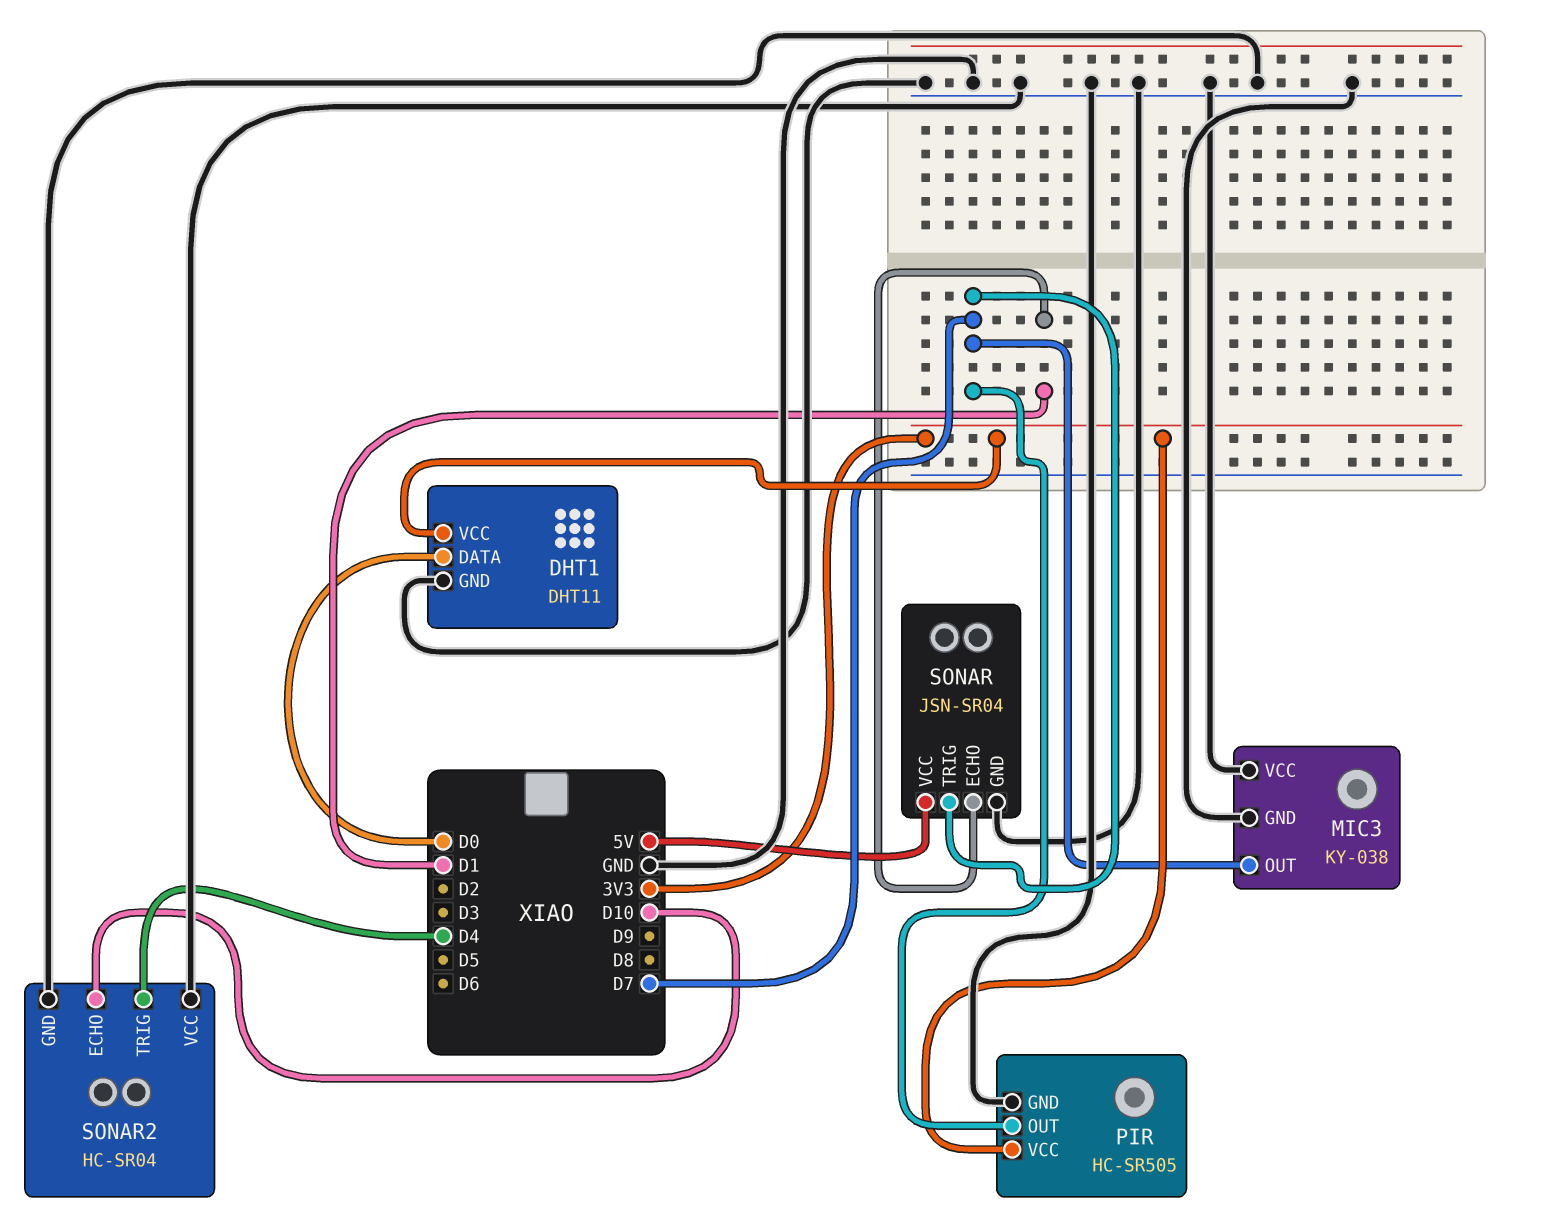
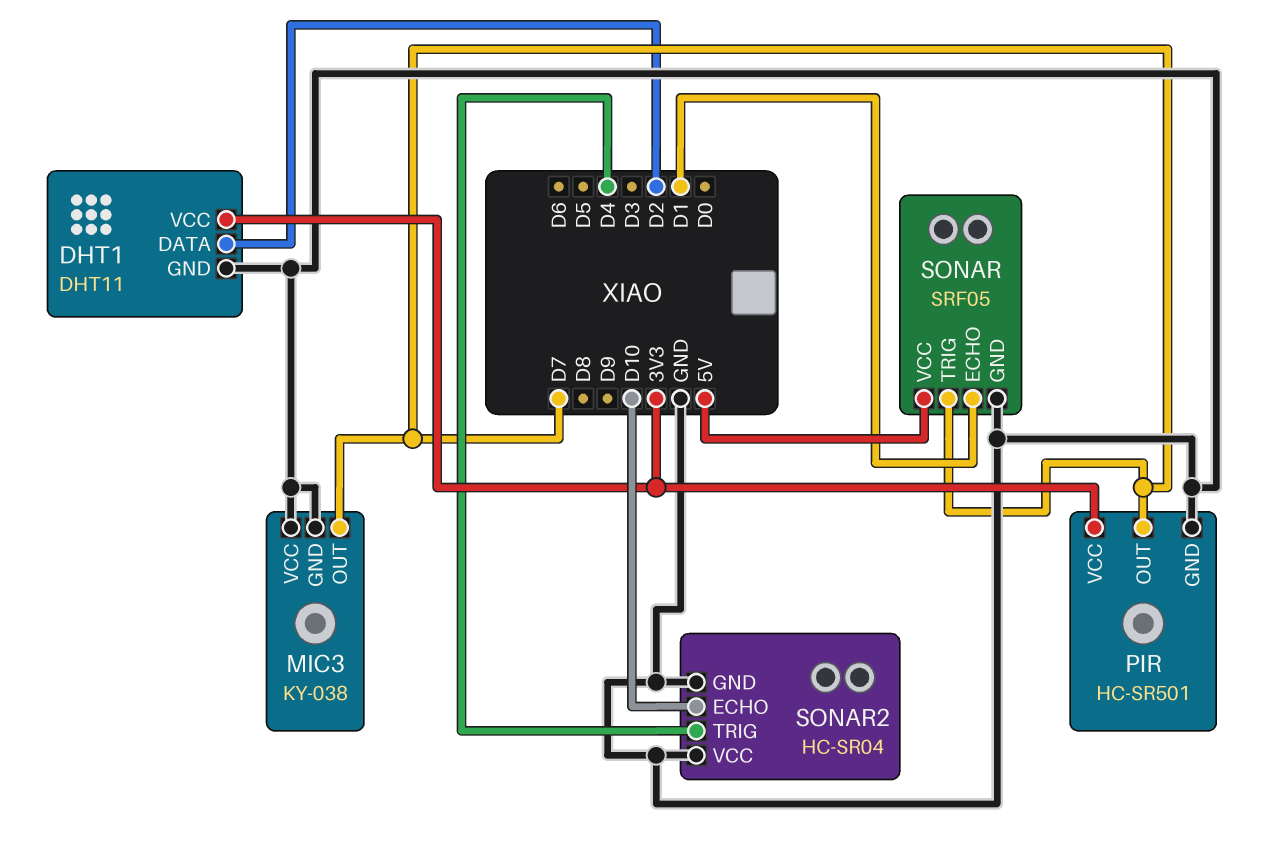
DHT1 pin DATA: D0 -> D2
PIR: HC-SR505 -> HC-SR501
SONAR: JSN-SR04 -> SRF05

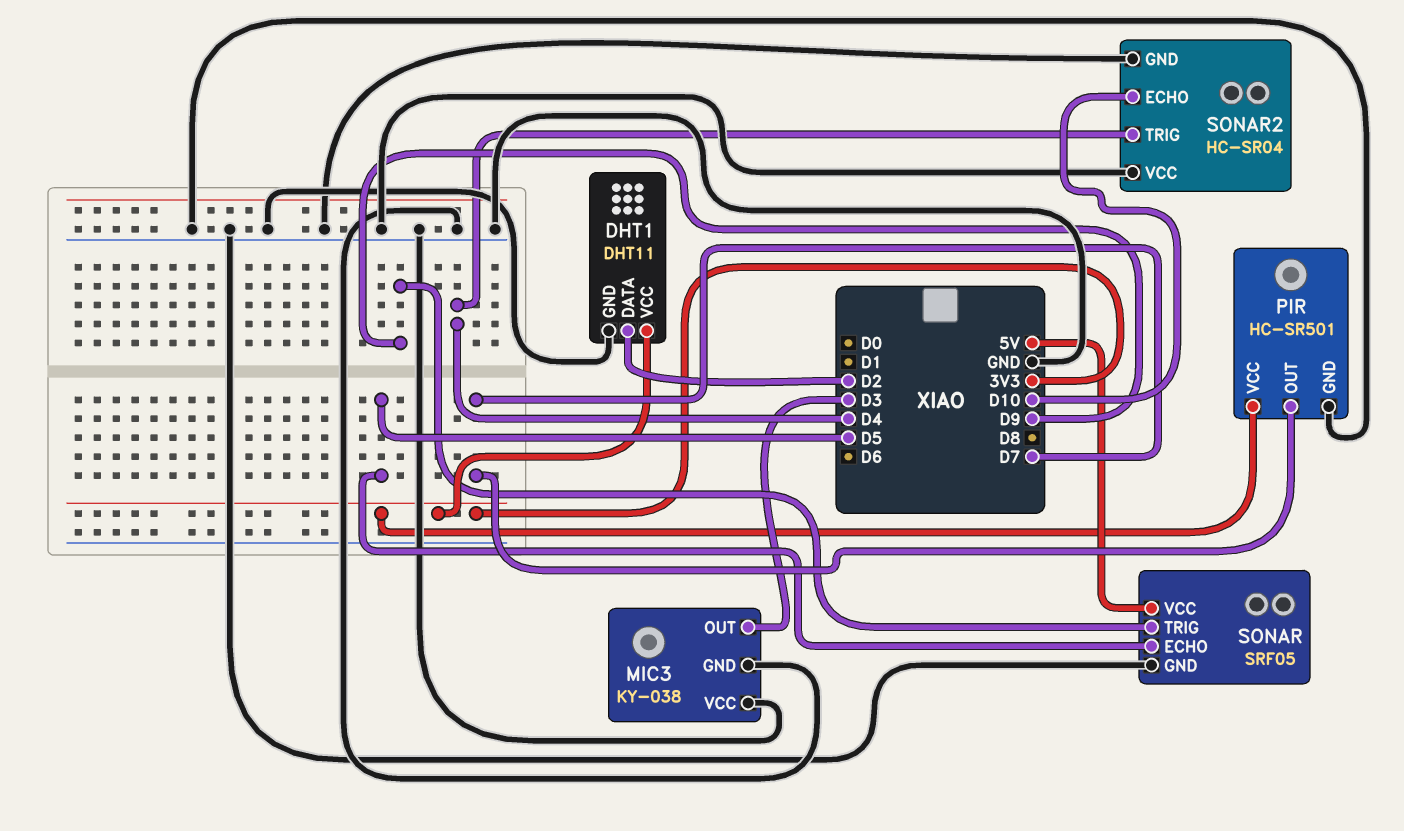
MIC3 pin OUT: D7 -> D3
SONAR pin ECHO: D1 -> D5
SONAR pin TRIG: D7 -> D9

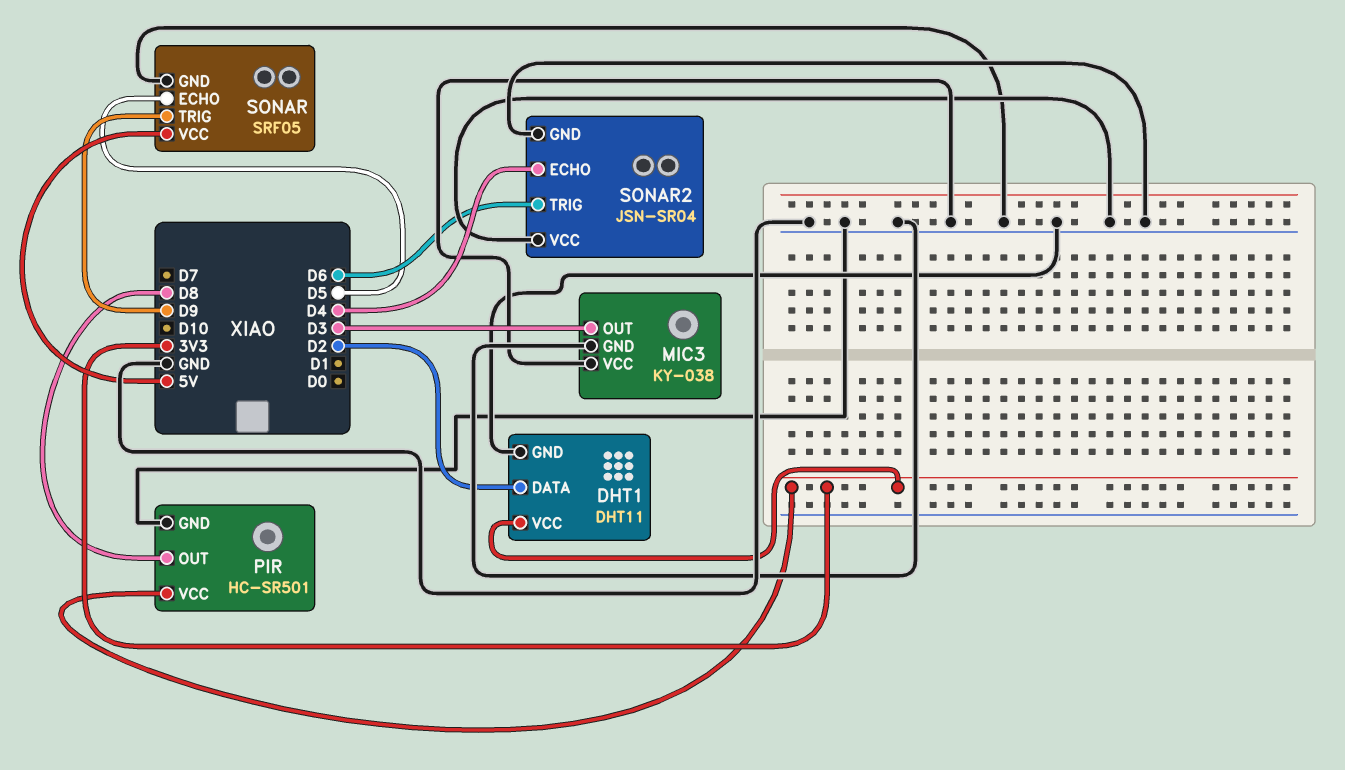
PIR pin OUT: D7 -> D8
SONAR2: HC-SR04 -> JSN-SR04
SONAR2 pin ECHO: D10 -> D4
SONAR2 pin TRIG: D4 -> D6

